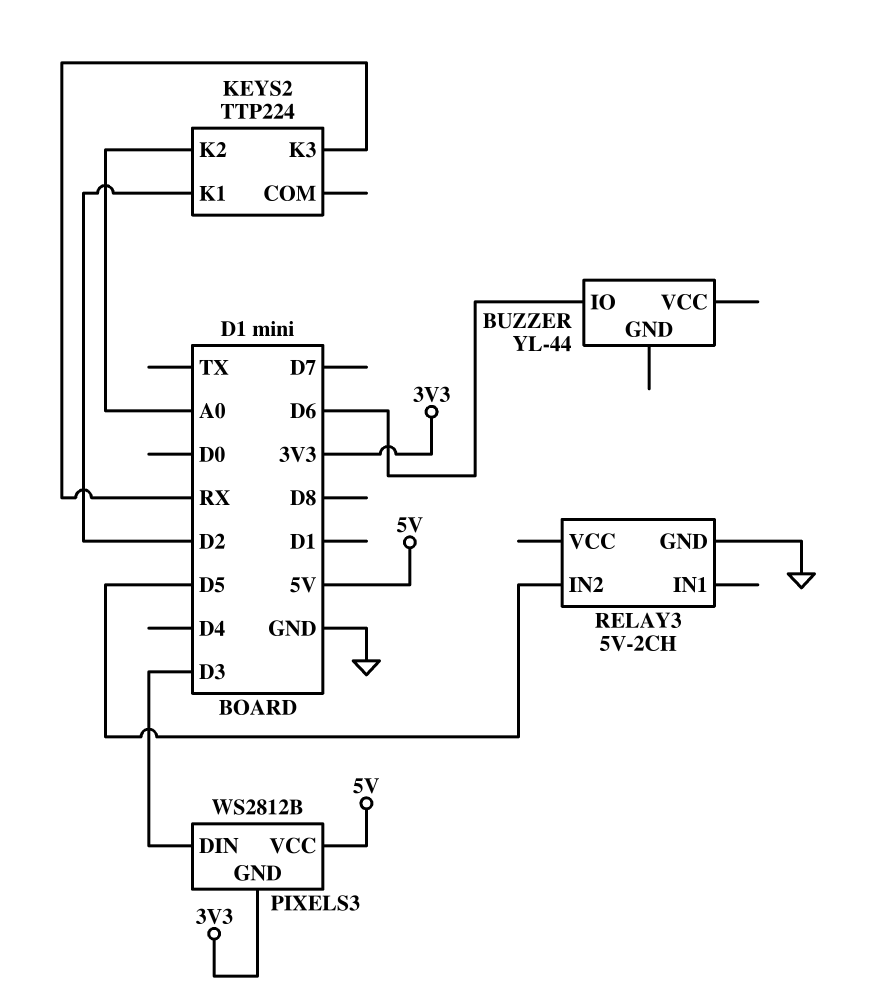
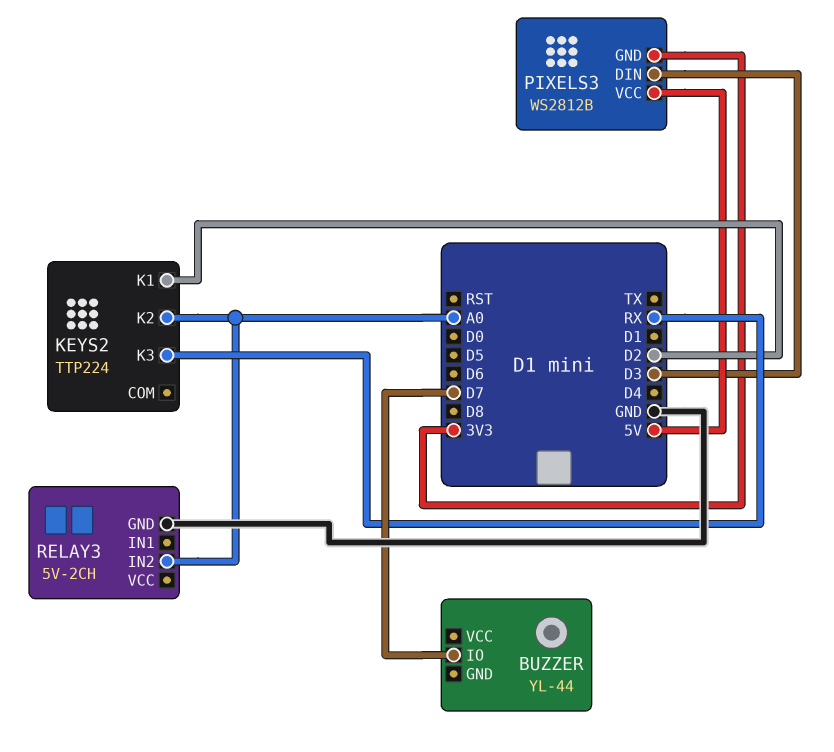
BUZZER pin IO: D6 -> D7
RELAY3 pin IN2: D5 -> A0

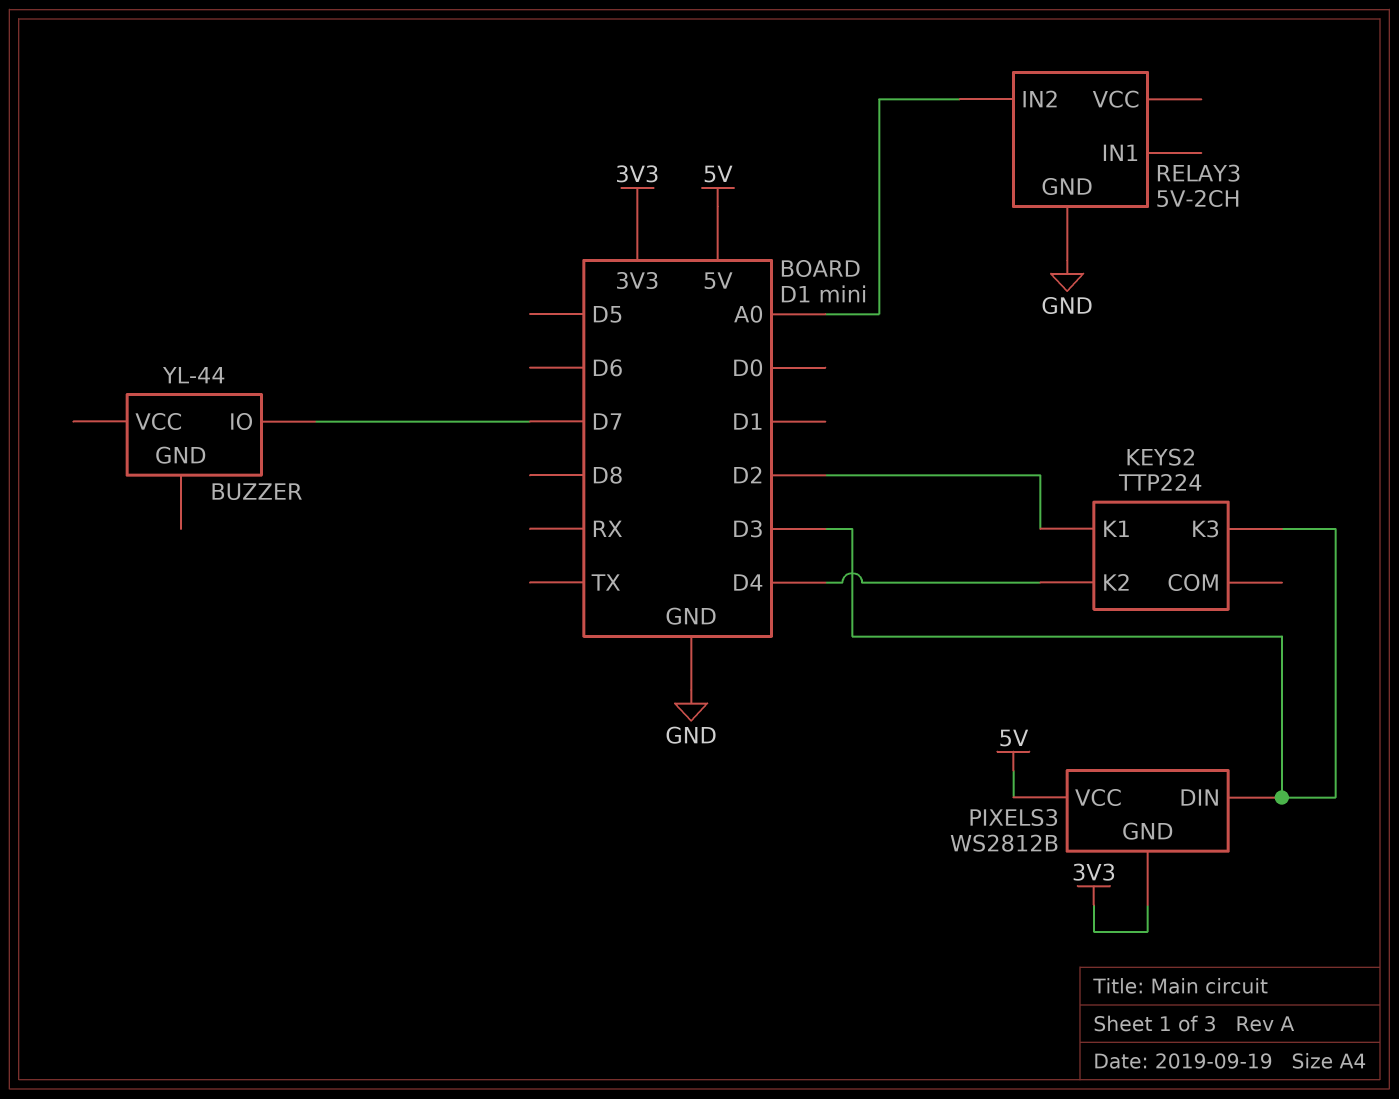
KEYS2 pin K2: A0 -> D4
KEYS2 pin K3: RX -> D3

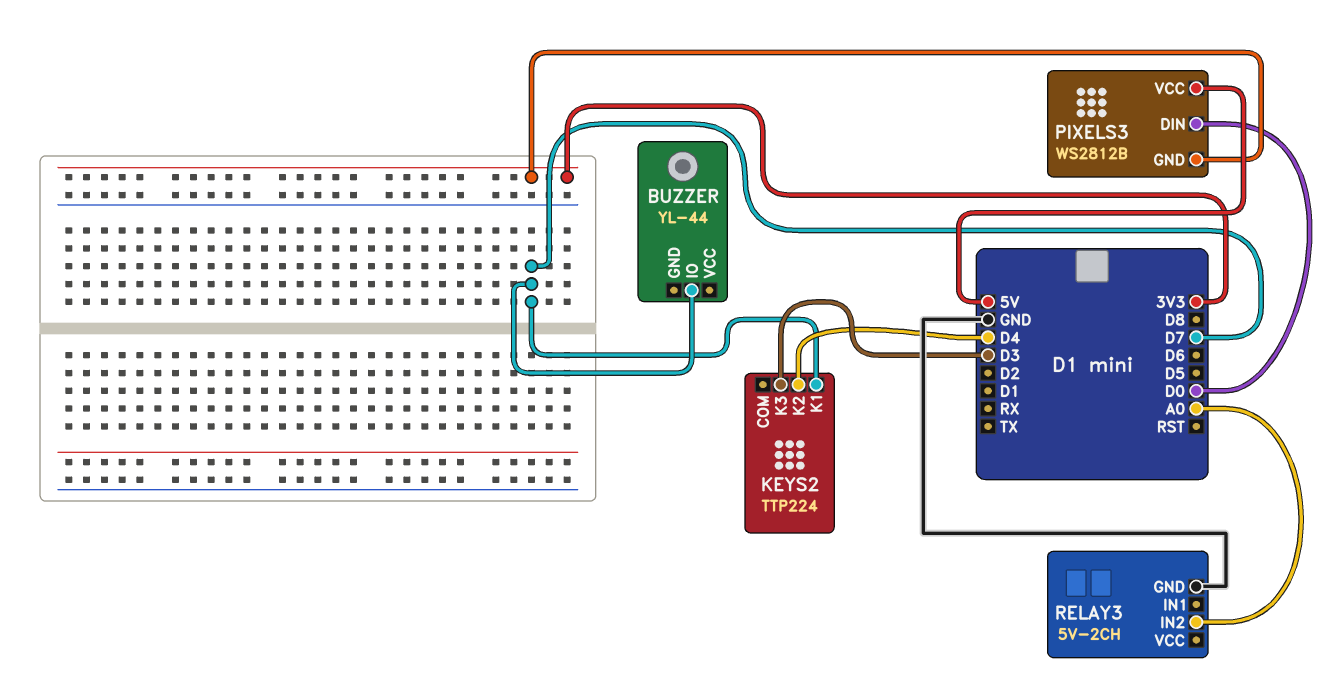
KEYS2 pin K1: D2 -> D7
PIXELS3 pin DIN: D3 -> D0

